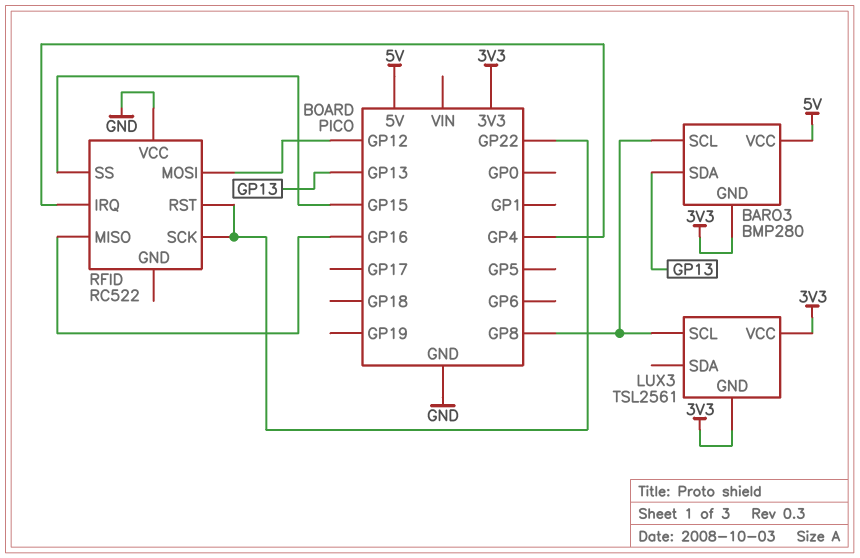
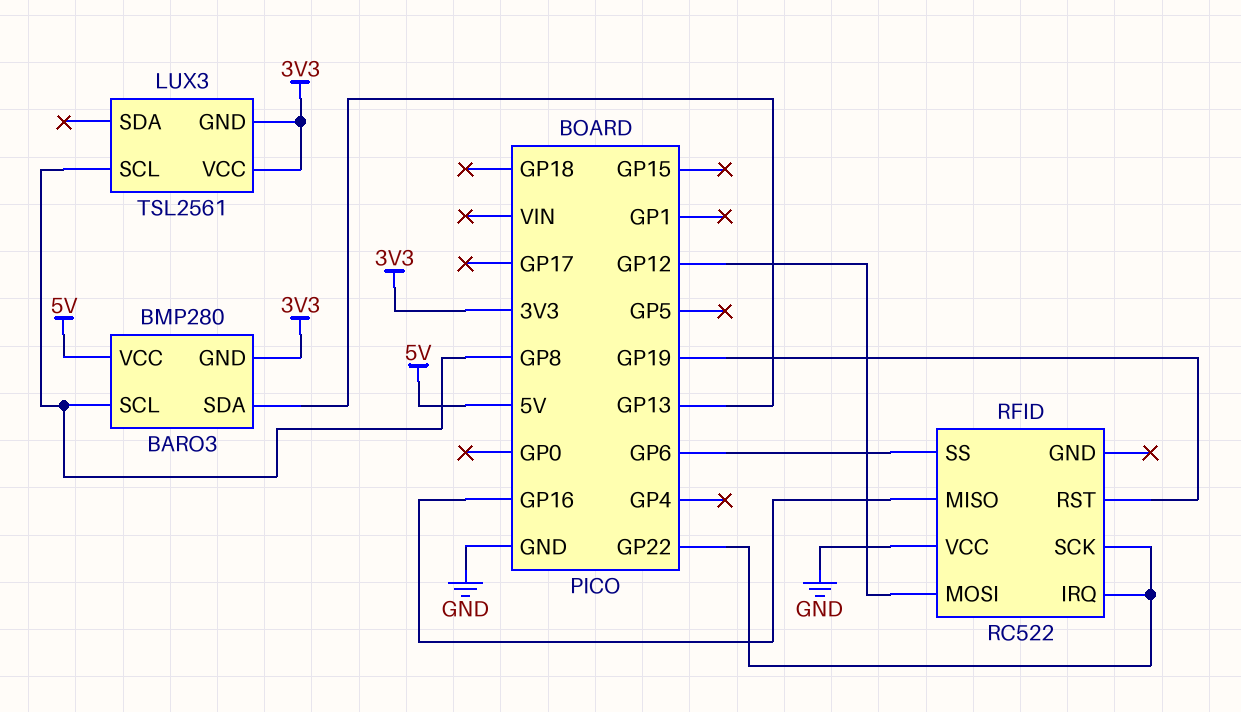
RFID pin IRQ: GP4 -> GP22
RFID pin RST: GP22 -> GP19
RFID pin SS: GP15 -> GP6

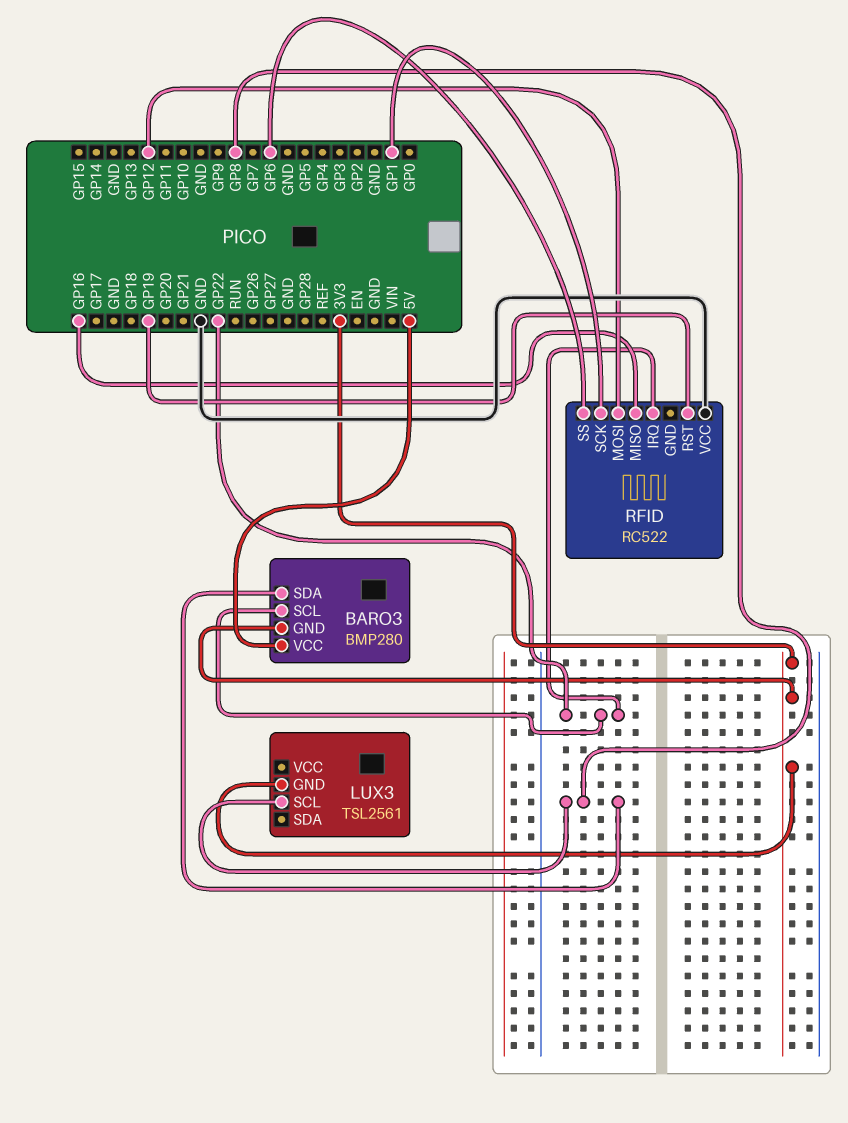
BARO3 pin SCL: GP8 -> GP22
BARO3 pin SDA: GP13 -> GP8
LUX3 pin VCC: 3V3 -> none
RFID pin SCK: GP22 -> GP1

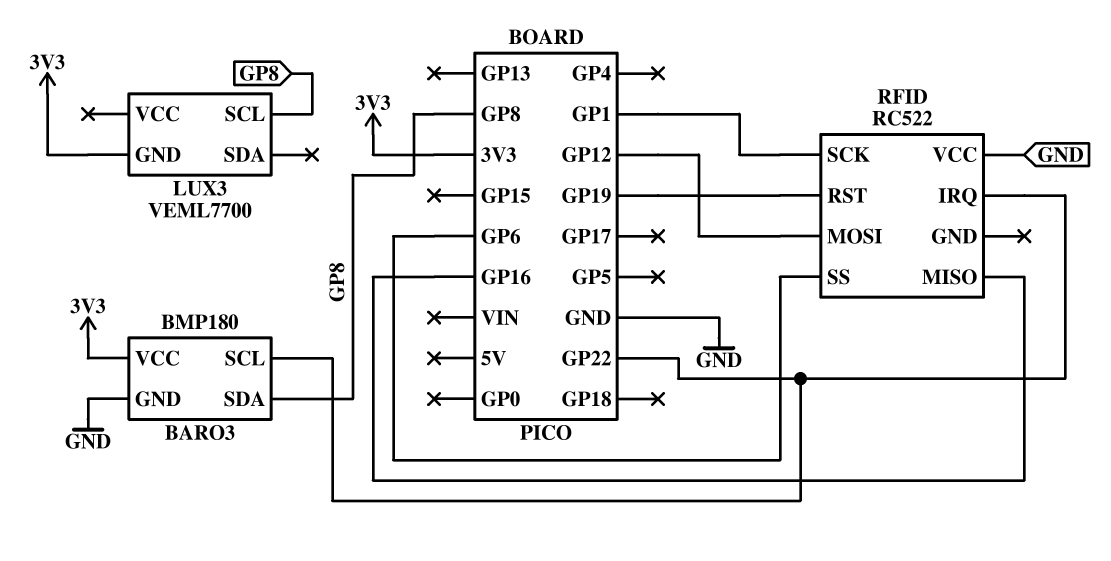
BARO3: BMP280 -> BMP180
BARO3 pin GND: 3V3 -> GND
BARO3 pin VCC: 5V -> 3V3
LUX3: TSL2561 -> VEML7700

